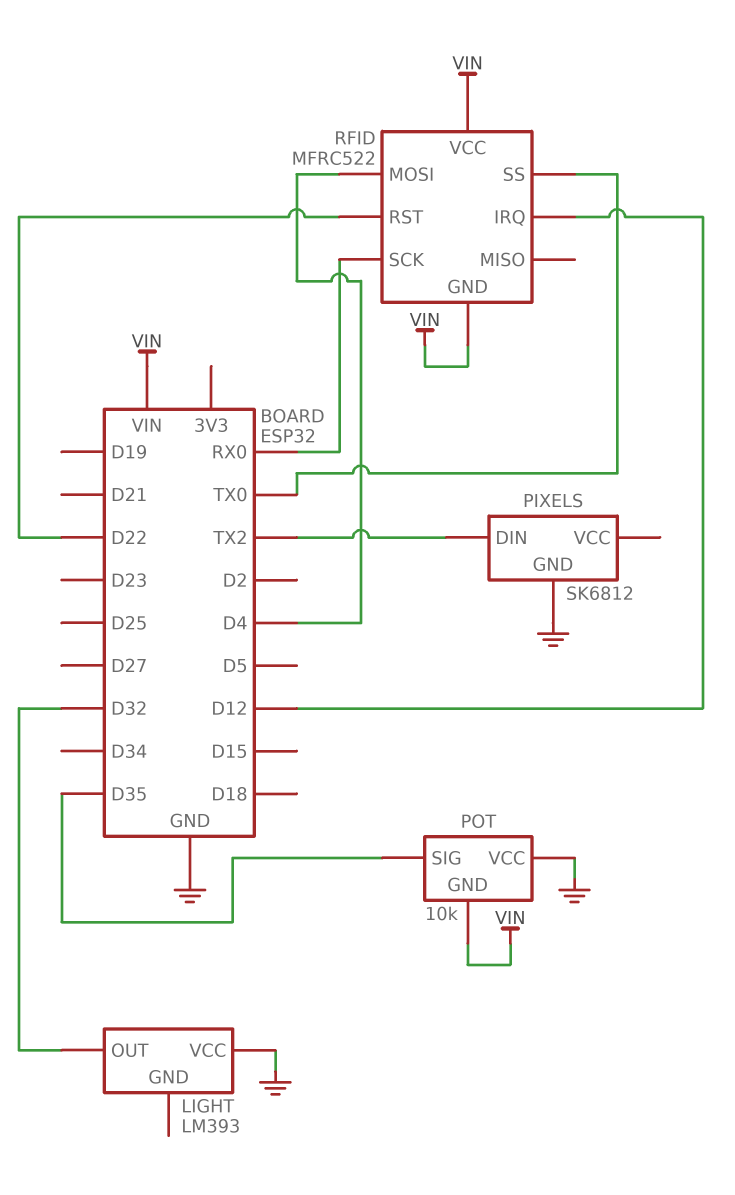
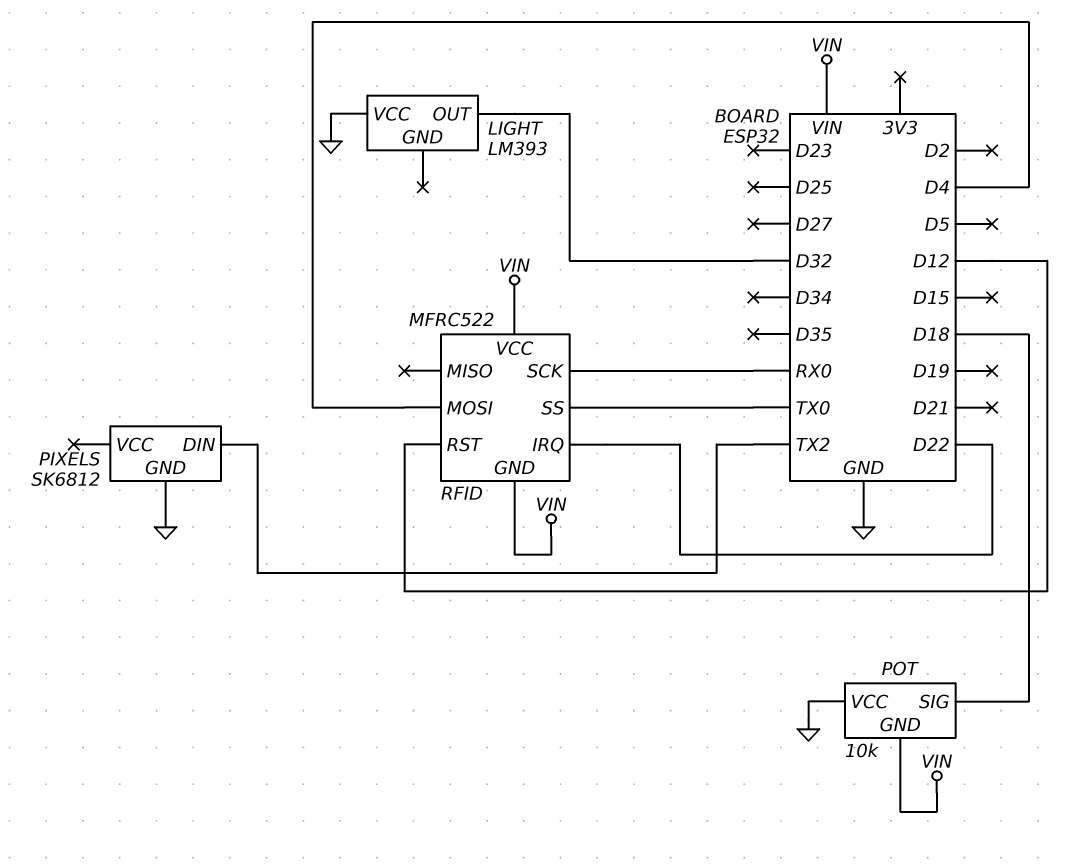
POT pin SIG: D35 -> D18
RFID pin IRQ: D12 -> D22
RFID pin RST: D22 -> D12

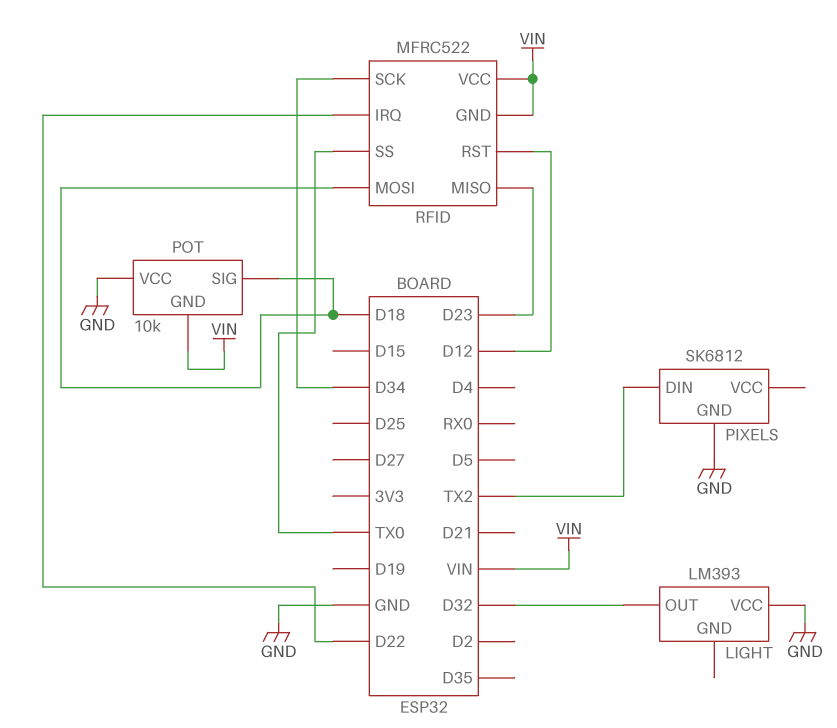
RFID pin MISO: none -> D23
RFID pin MOSI: D4 -> D18
RFID pin SCK: RX0 -> D34

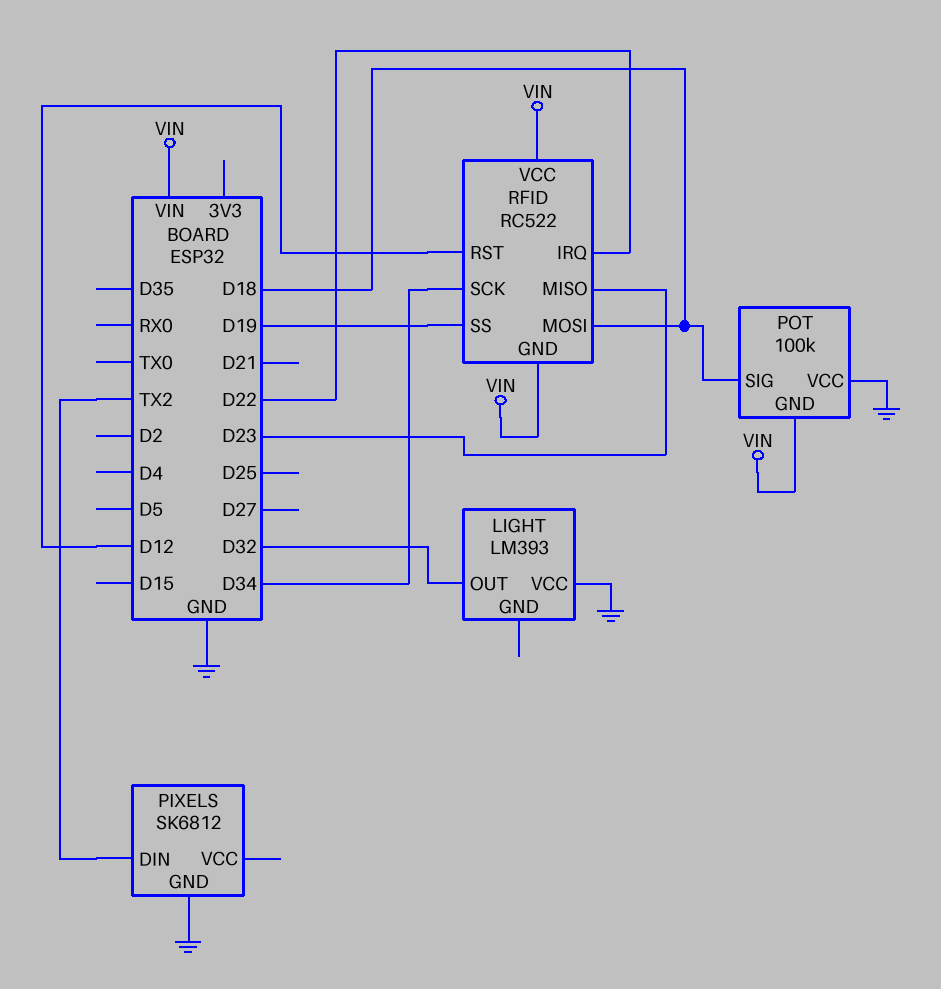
POT: 10k -> 100k
RFID: MFRC522 -> RC522
RFID pin SS: TX0 -> D19

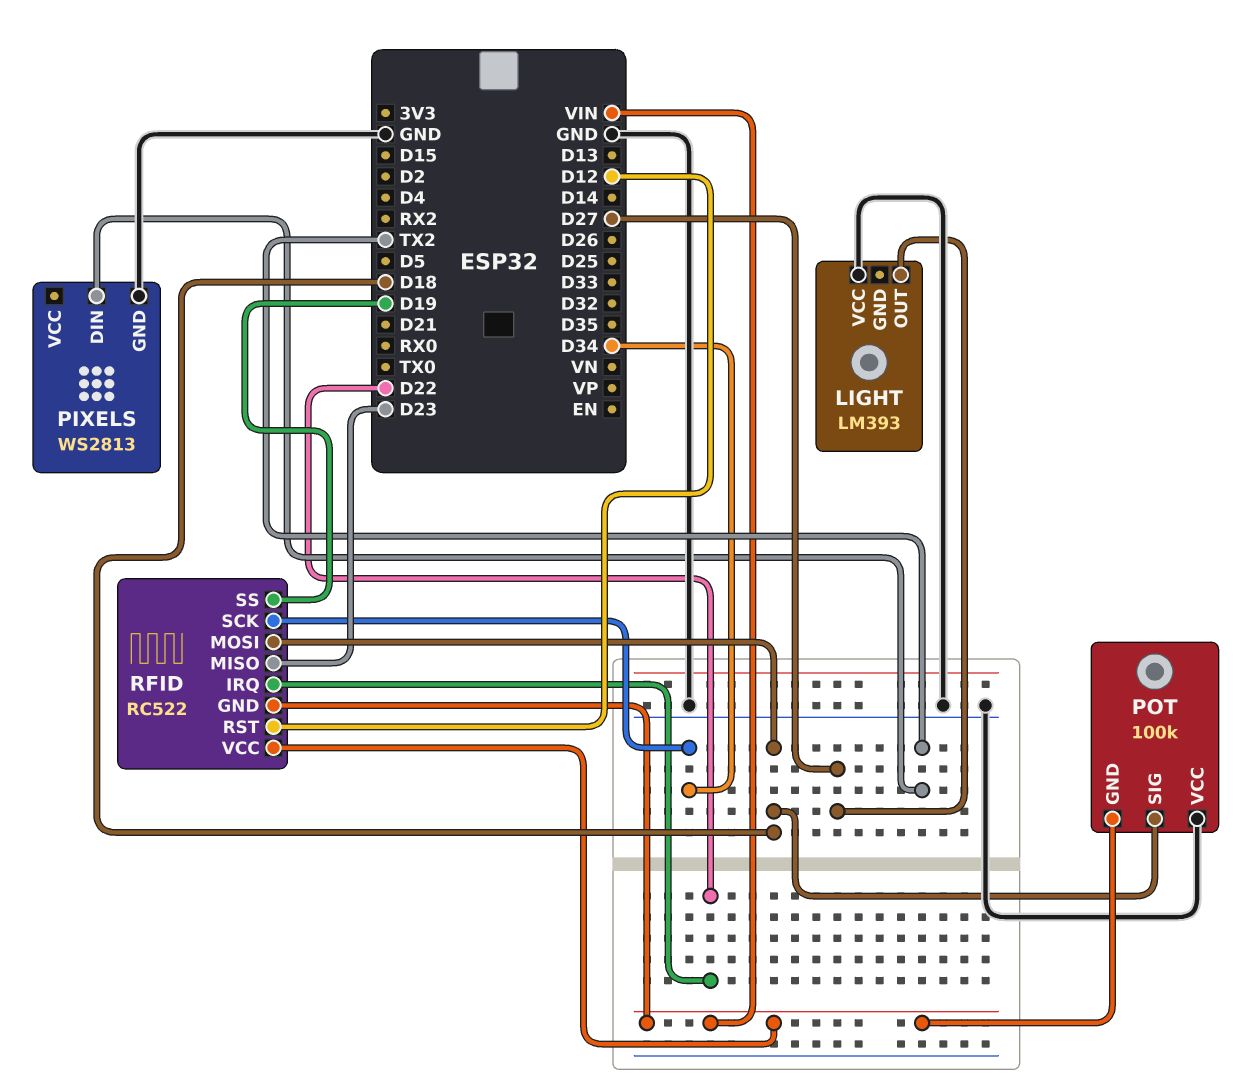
LIGHT pin OUT: D32 -> D27
PIXELS: SK6812 -> WS2813

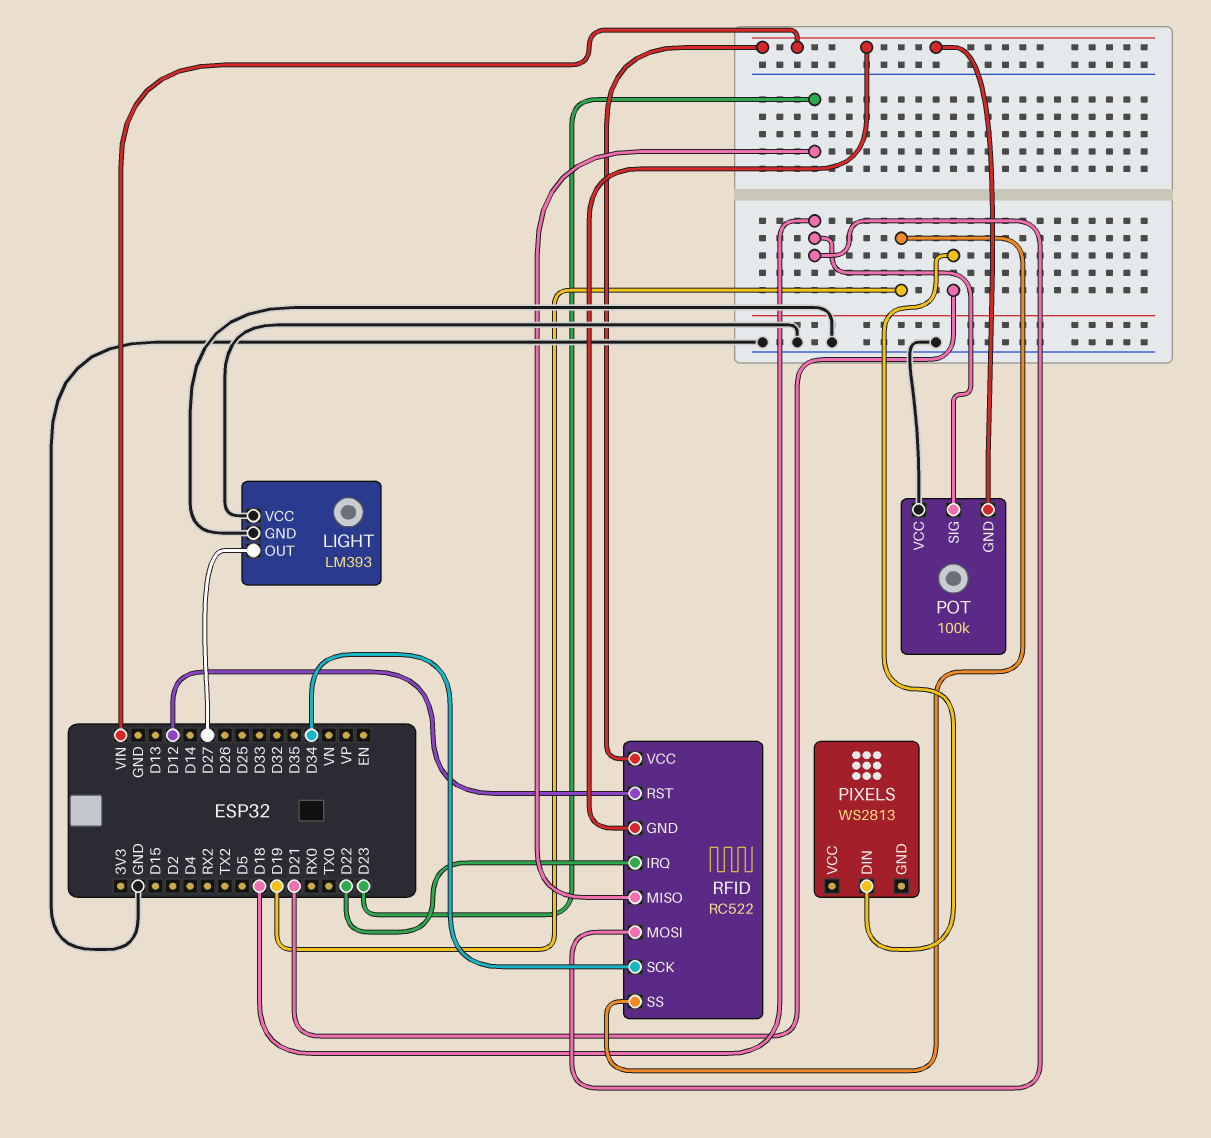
LIGHT pin GND: none -> GND
PIXELS pin DIN: TX2 -> D21
PIXELS pin GND: GND -> none

